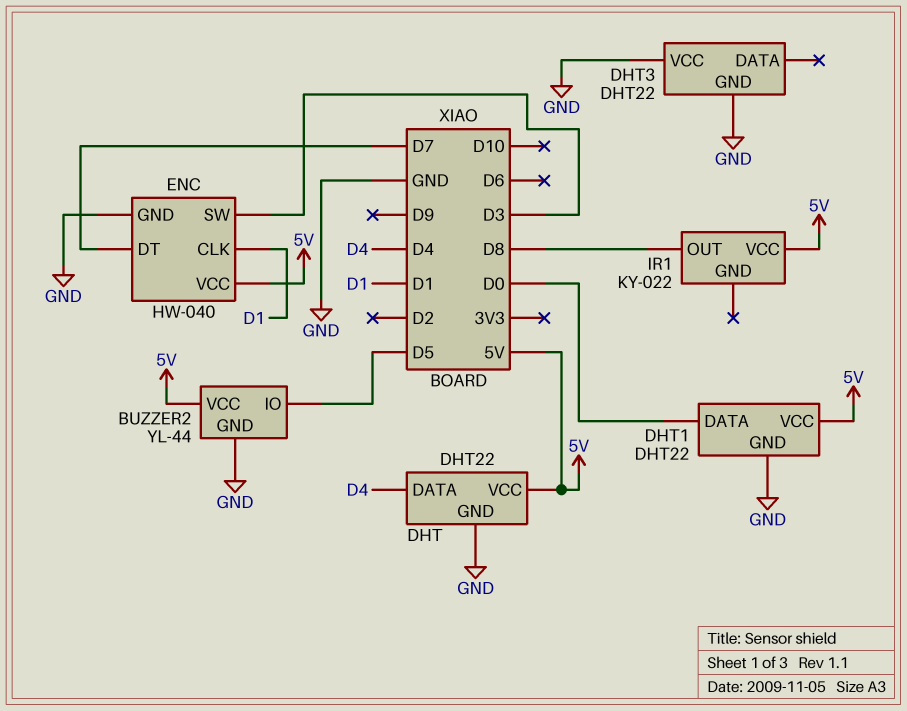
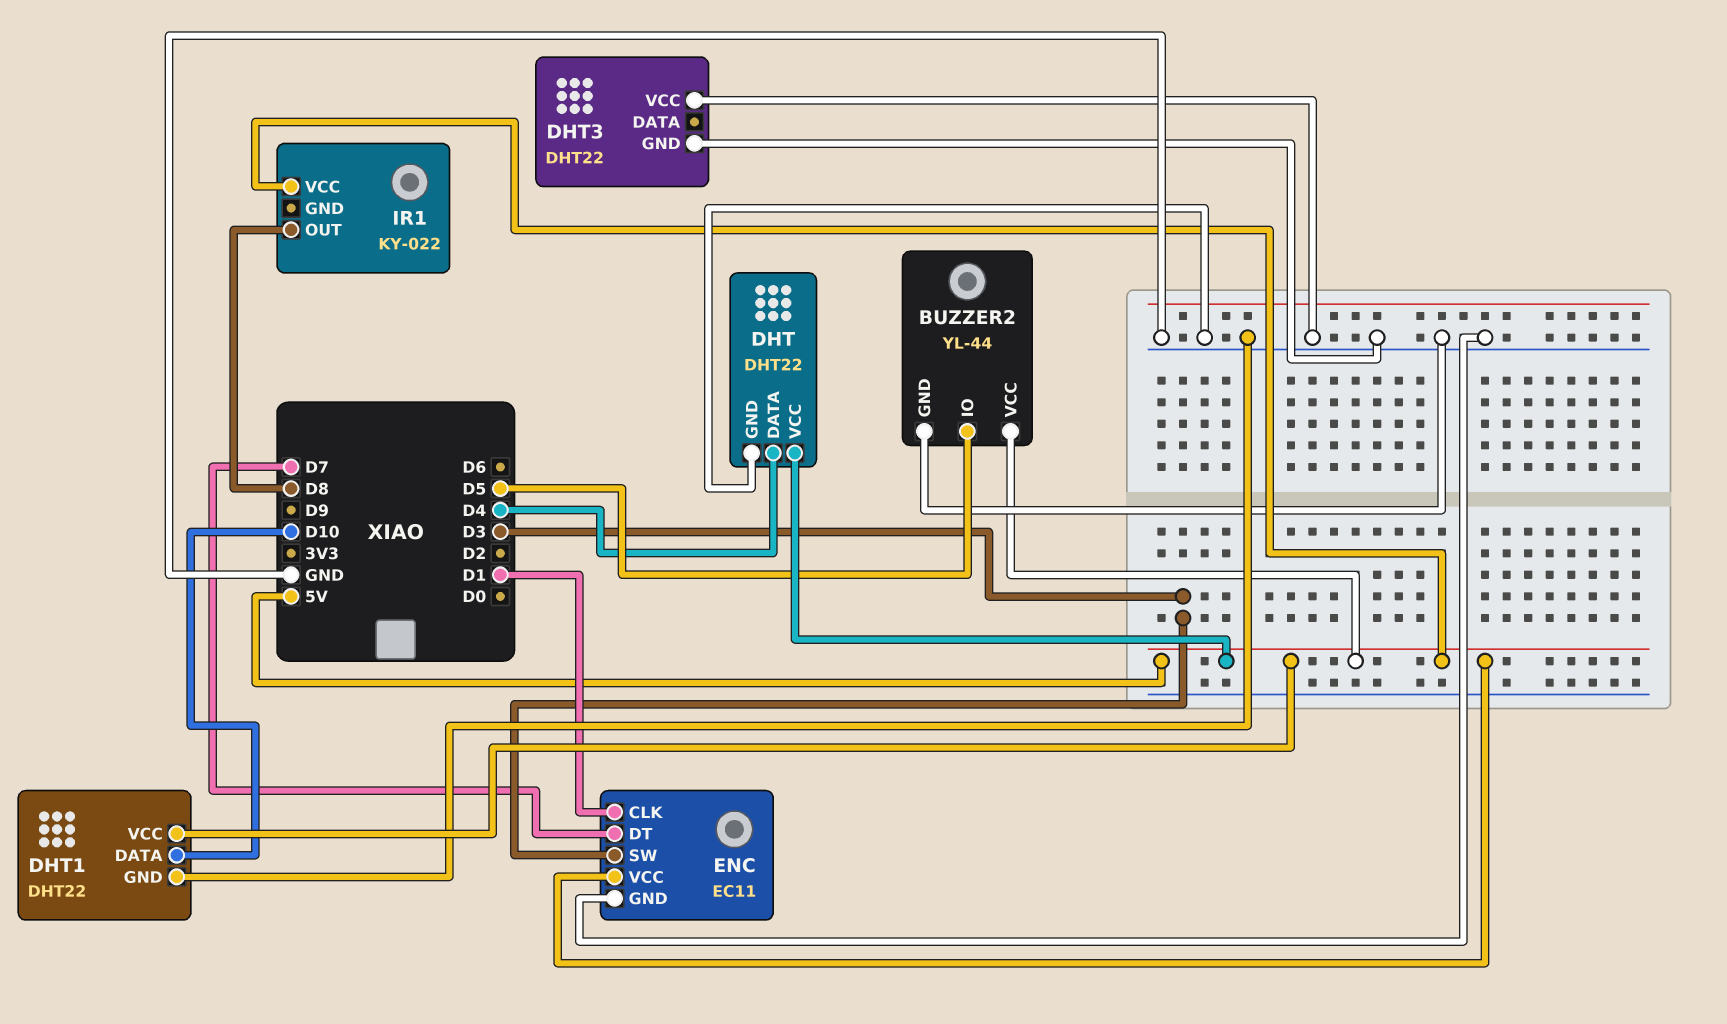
DHT1 pin DATA: D0 -> D10
ENC: HW-040 -> EC11

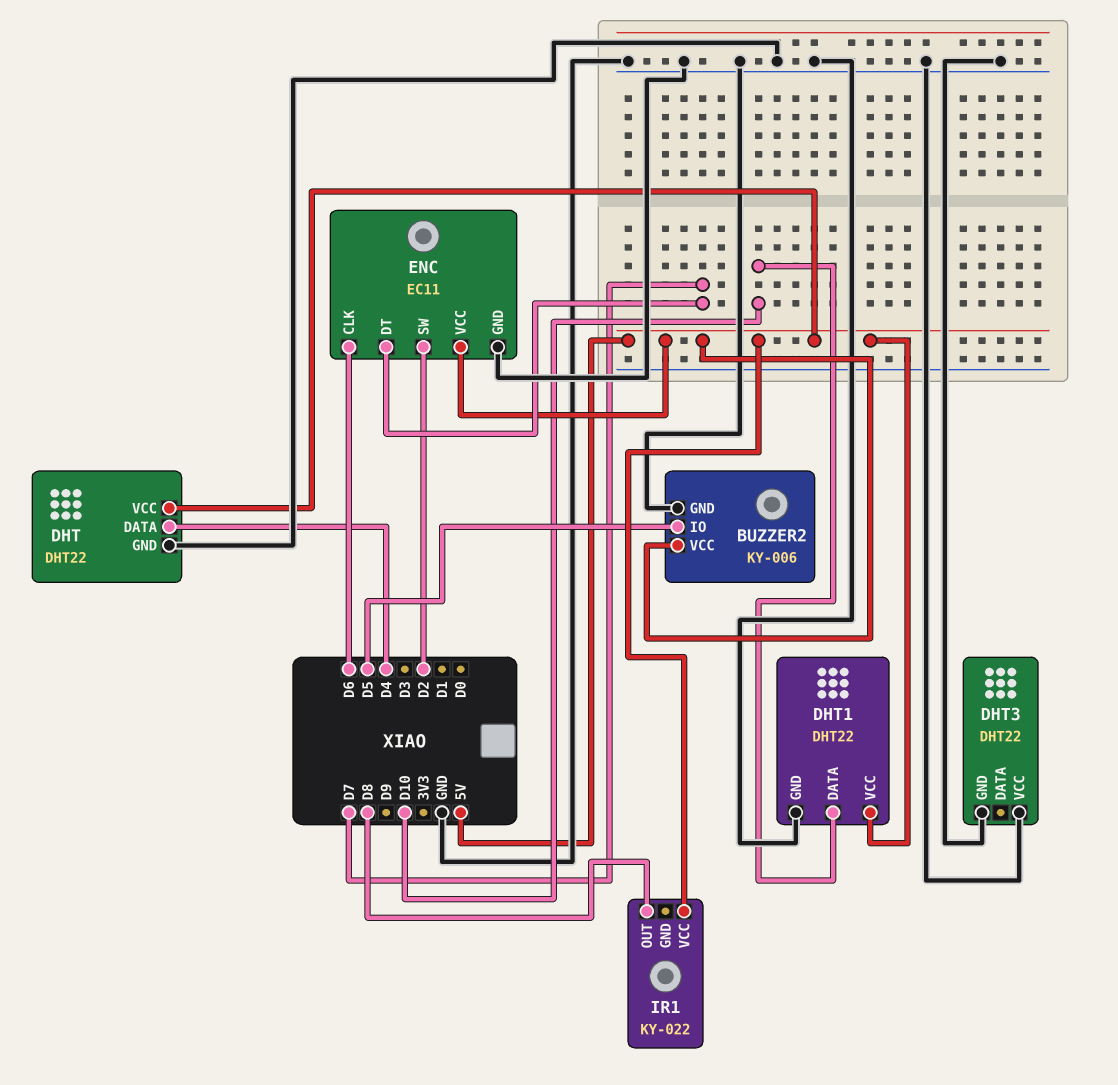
BUZZER2: YL-44 -> KY-006
ENC pin CLK: D1 -> D6
ENC pin SW: D3 -> D2

